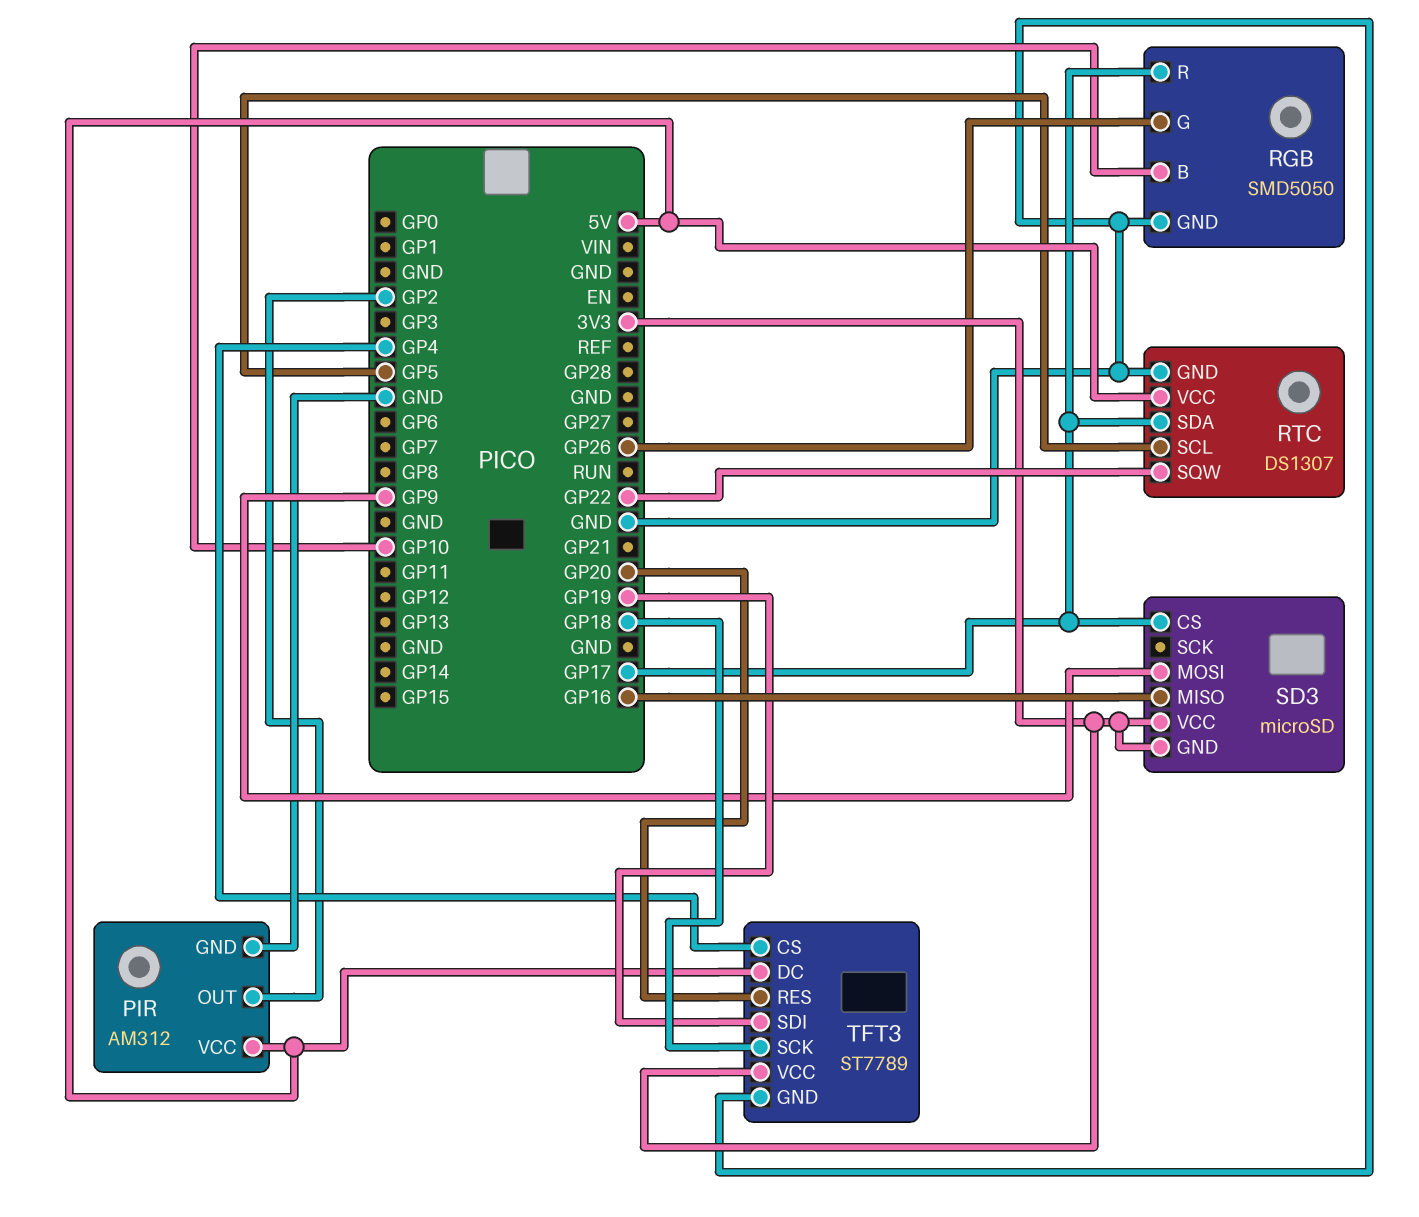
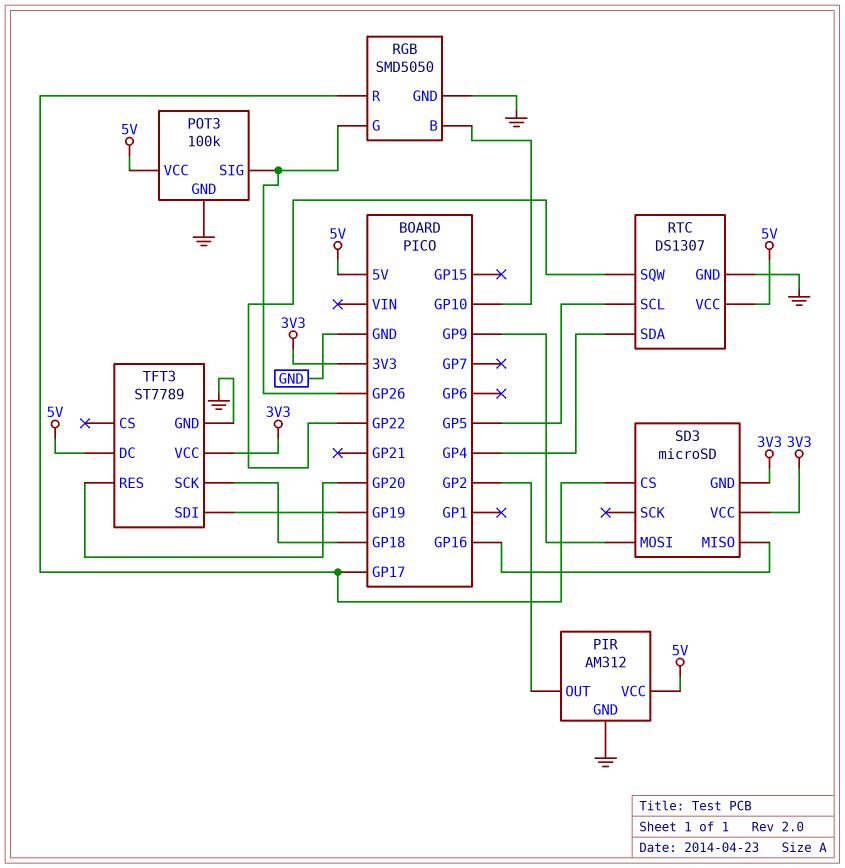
POT3: none -> 100k
POT3 pin GND: none -> GND
POT3 pin SIG: none -> GP26
POT3 pin VCC: none -> 5V
RTC pin SDA: GP17 -> GP4
TFT3 pin CS: GP4 -> none

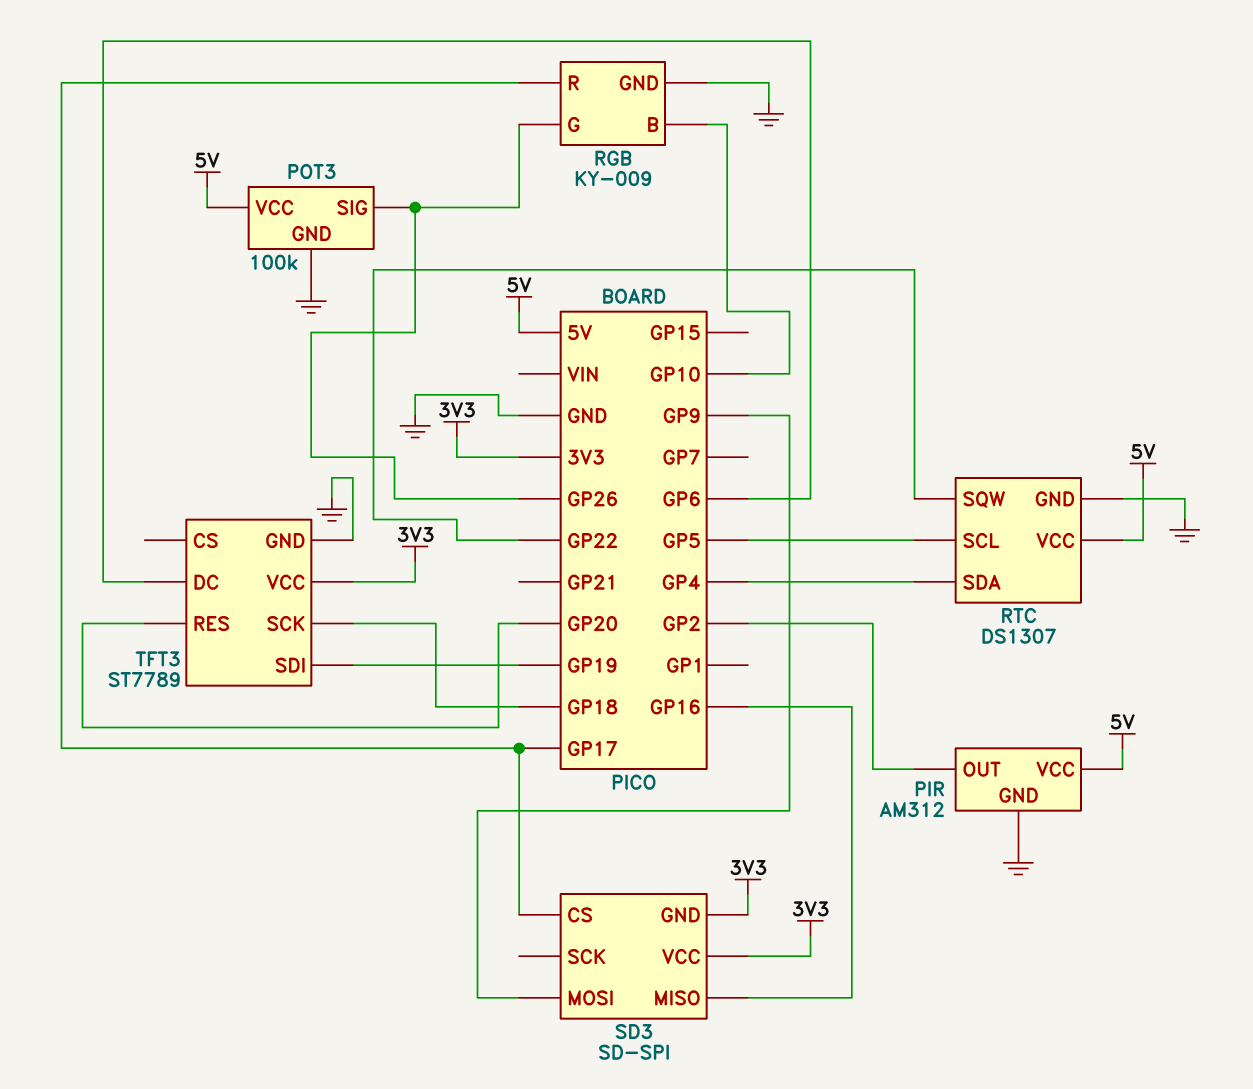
RGB: SMD5050 -> KY-009
SD3: microSD -> SD-SPI
TFT3 pin DC: 5V -> GP6

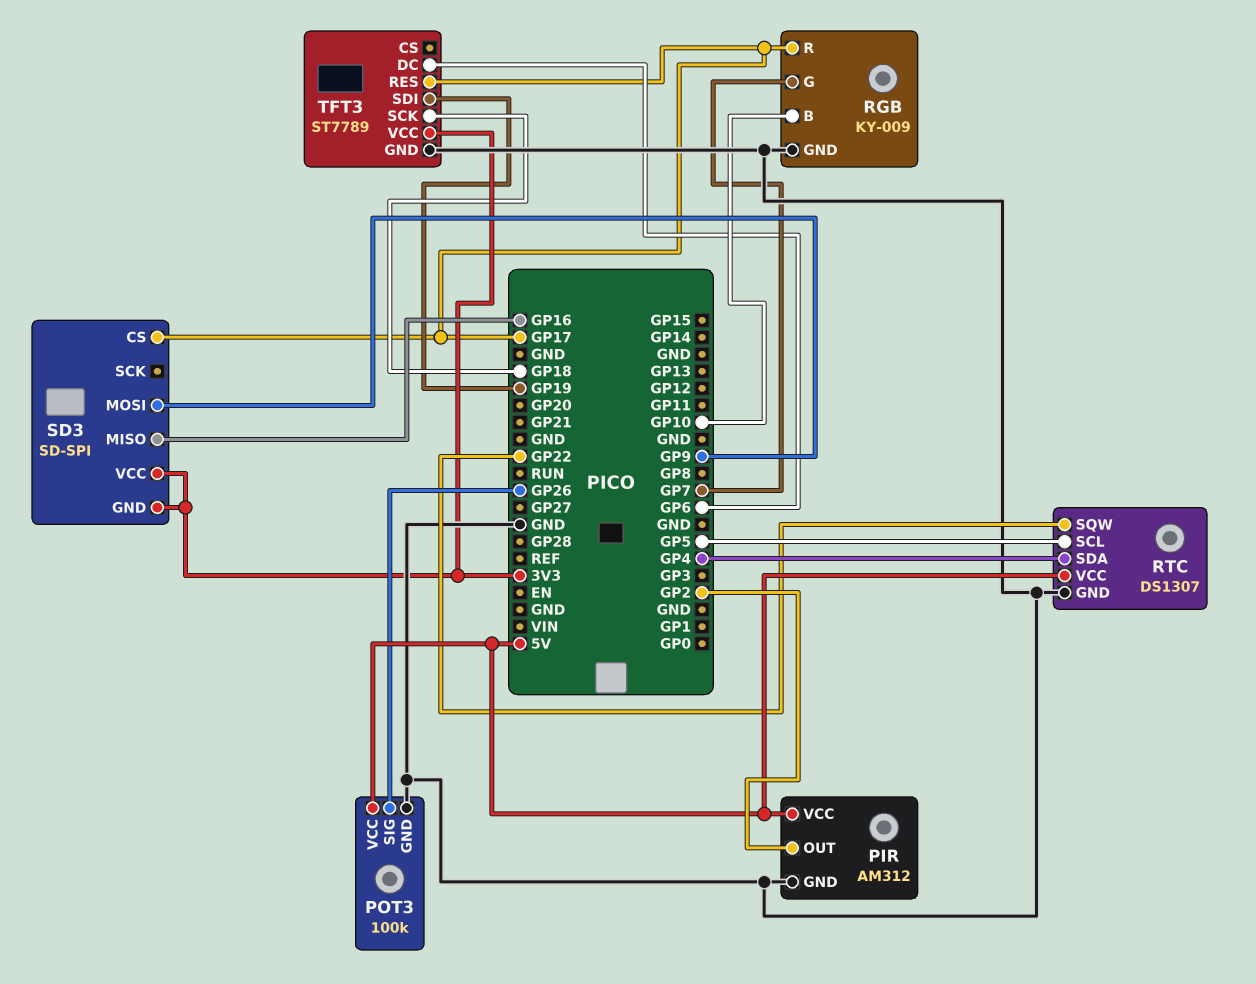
RGB pin G: GP26 -> GP7
TFT3 pin RES: GP20 -> GP17

